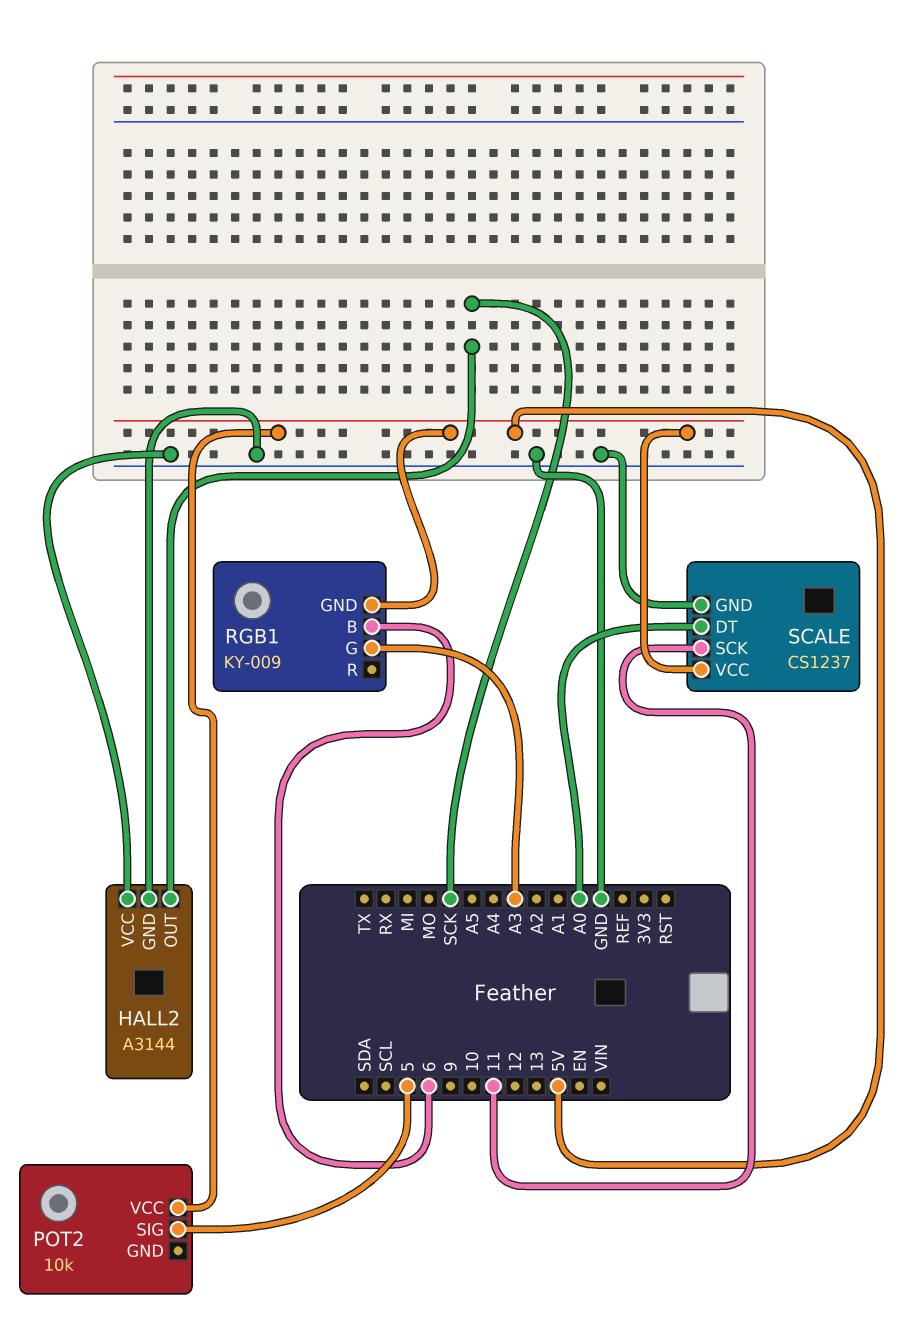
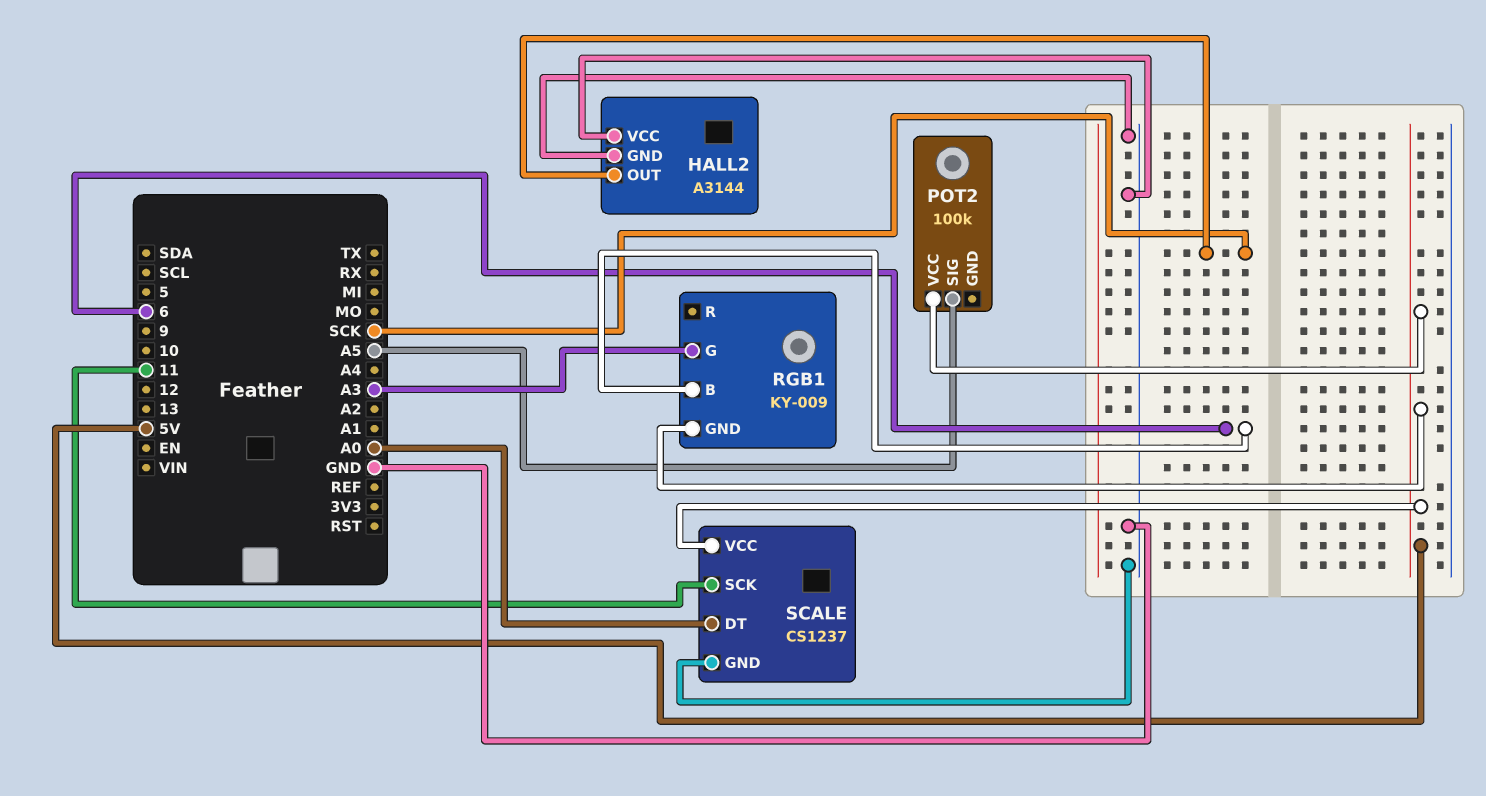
POT2: 10k -> 100k
POT2 pin SIG: 5 -> A5

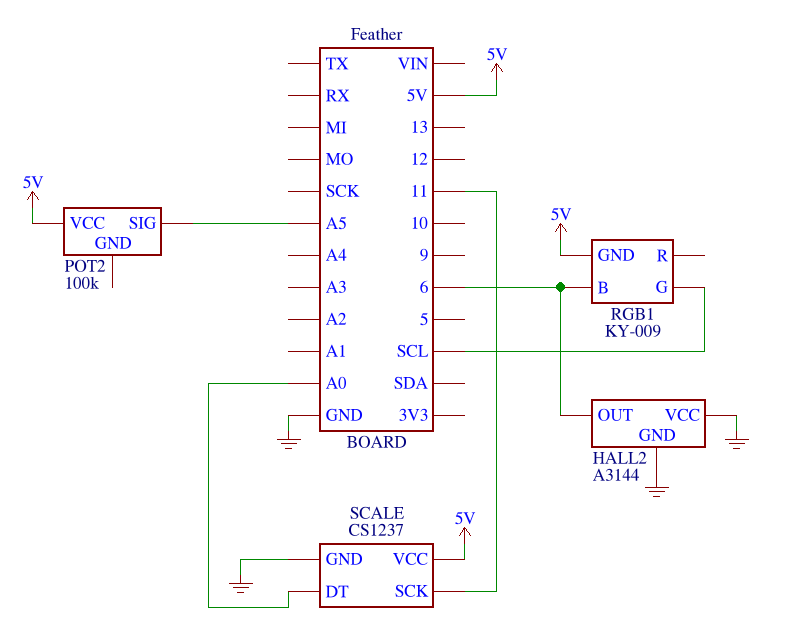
HALL2 pin OUT: SCK -> 6
RGB1 pin G: A3 -> SCL

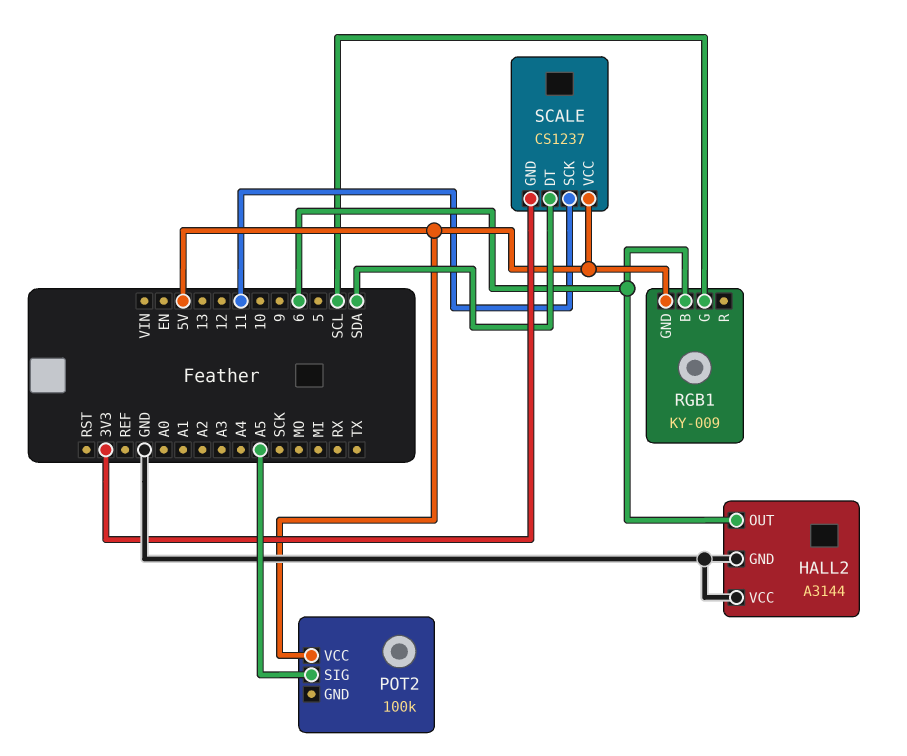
SCALE pin DT: A0 -> SDA
SCALE pin GND: GND -> 3V3

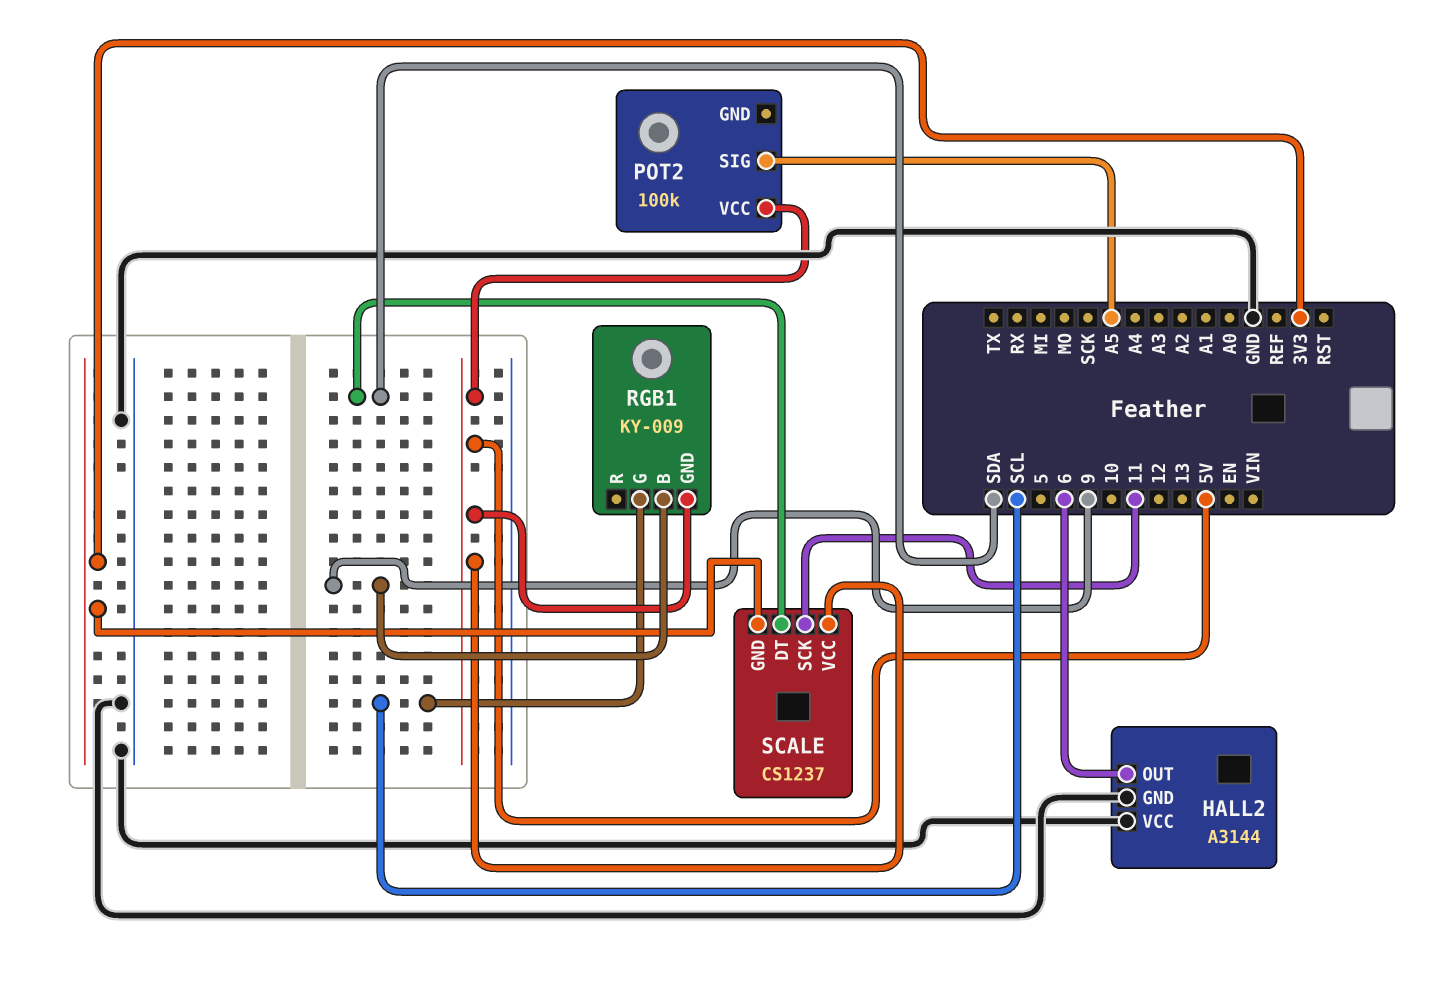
RGB1 pin B: 6 -> 9

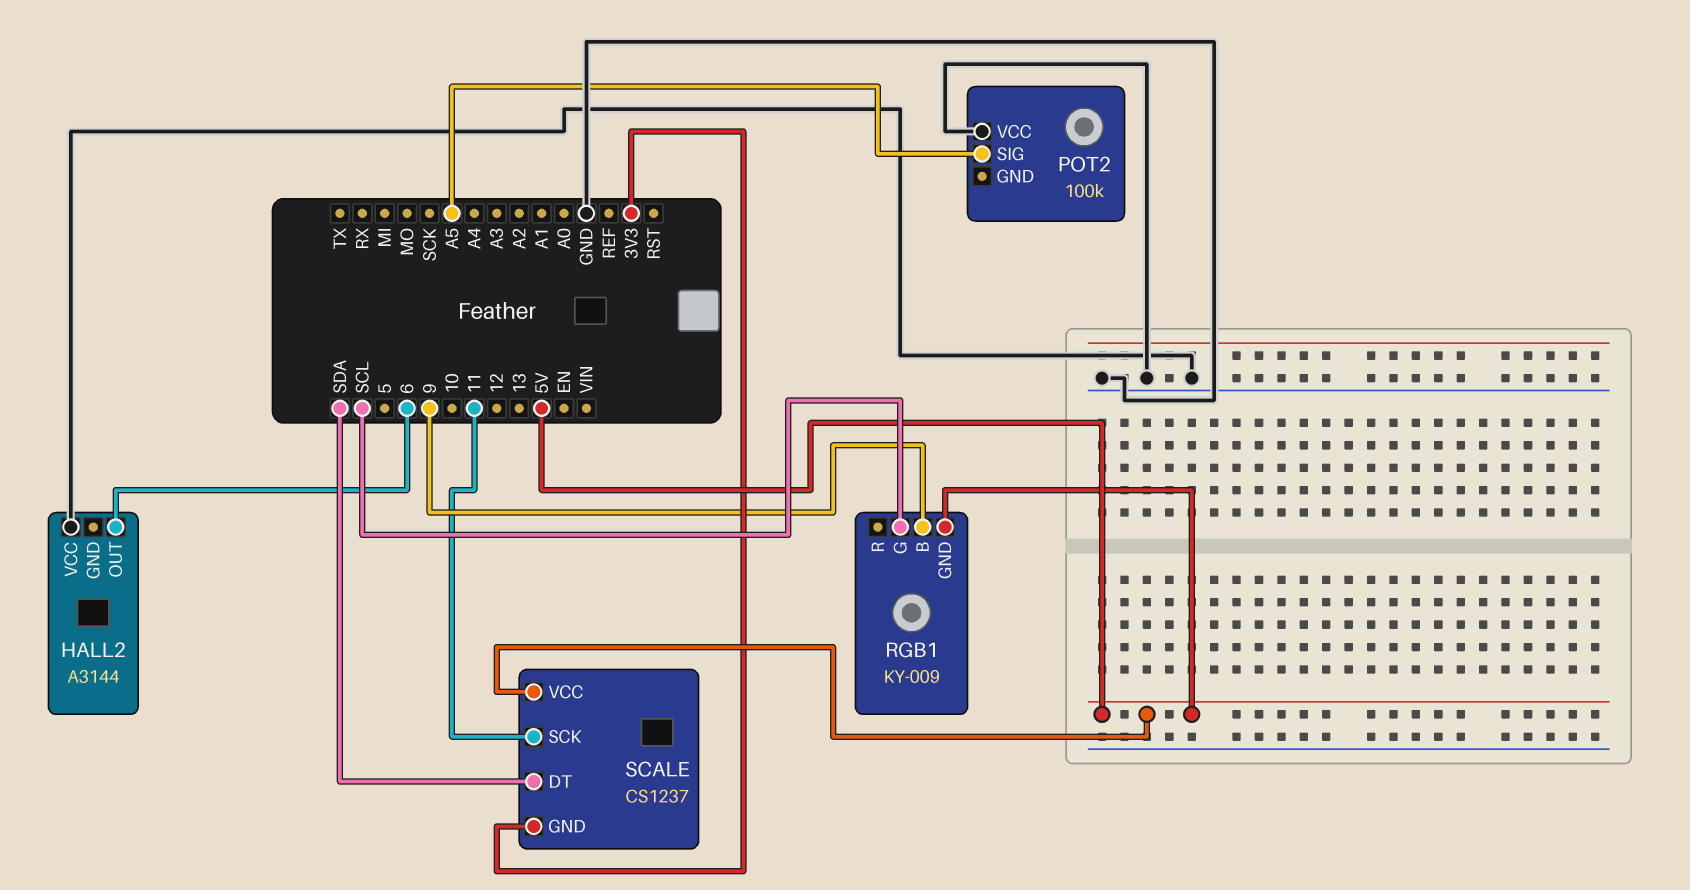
HALL2 pin GND: GND -> none
POT2 pin VCC: 5V -> GND

